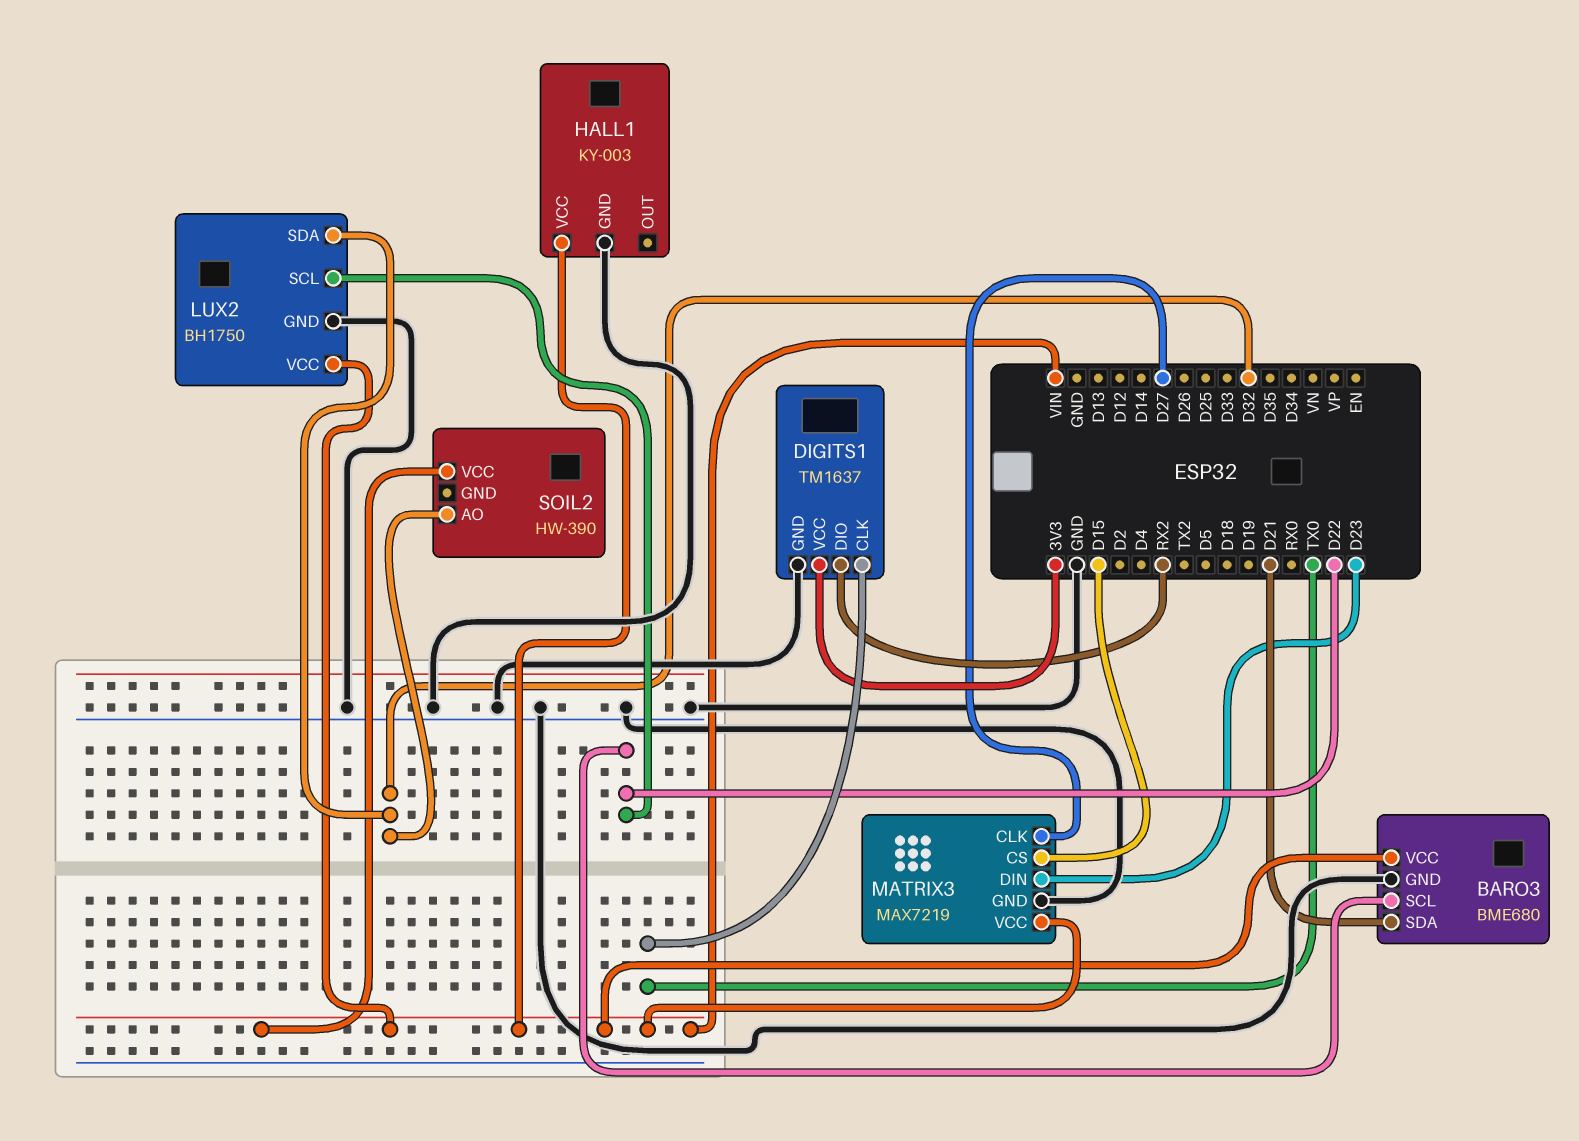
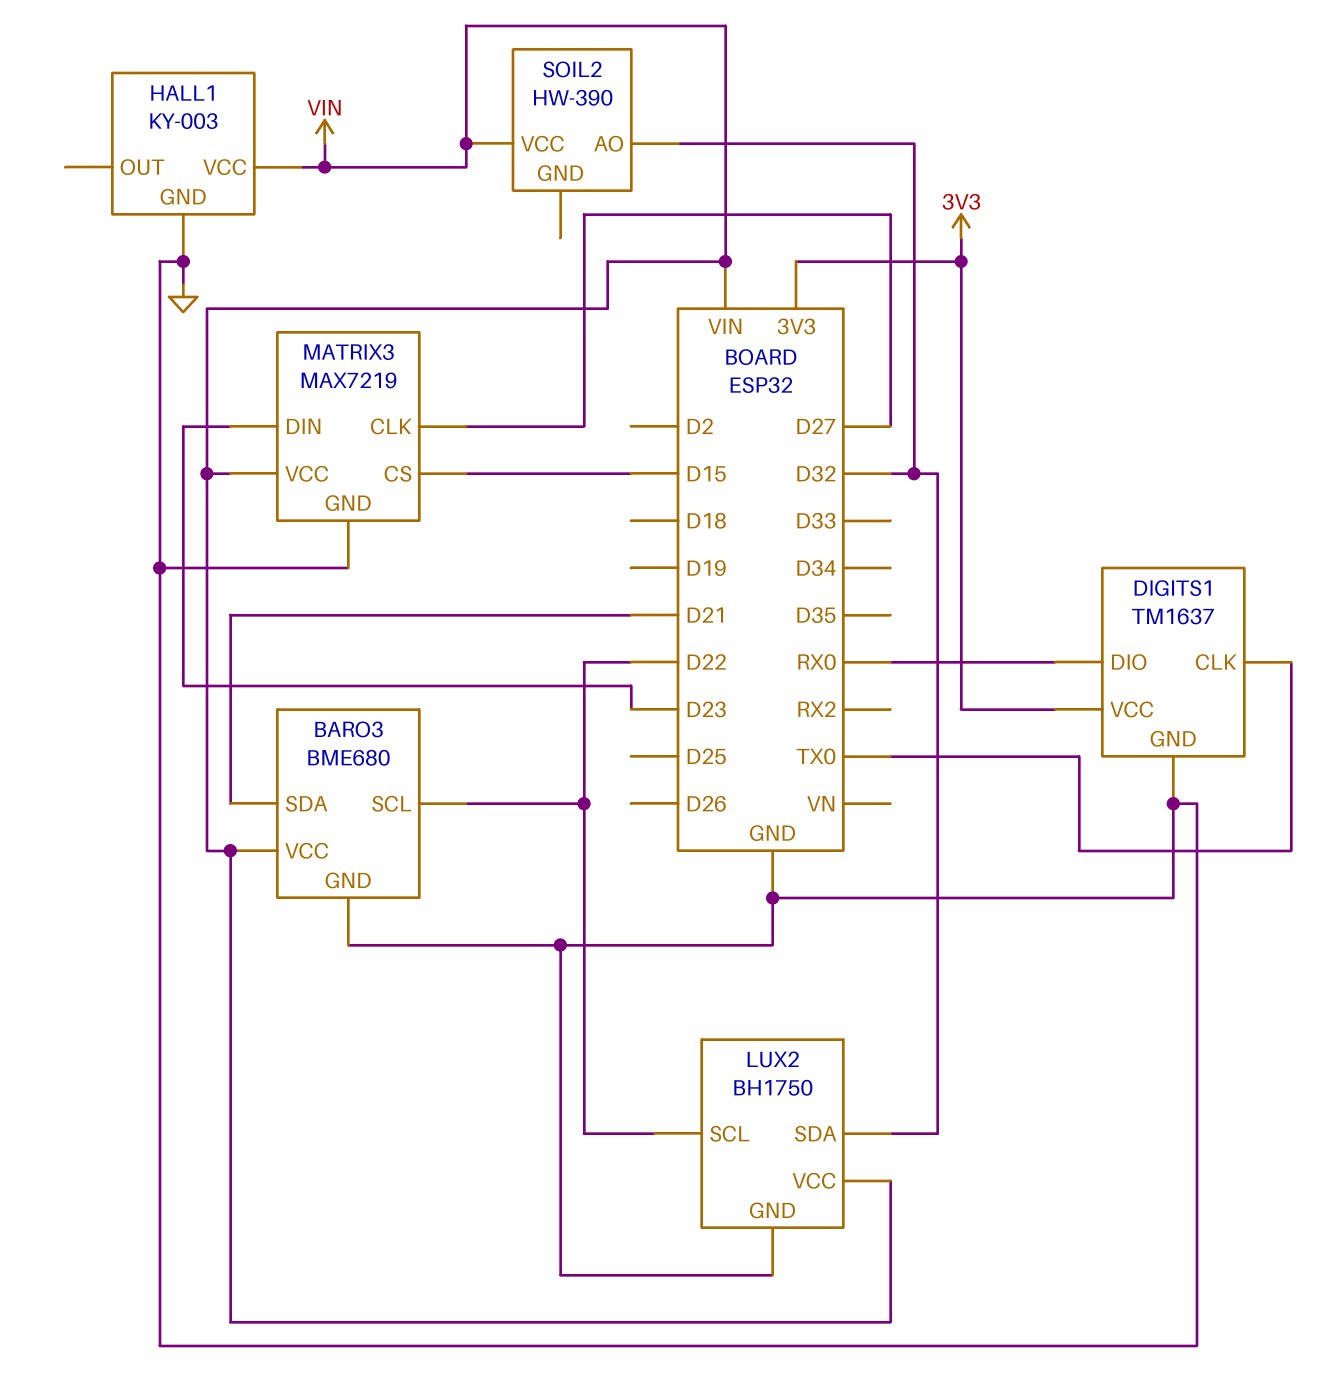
DIGITS1 pin DIO: RX2 -> RX0

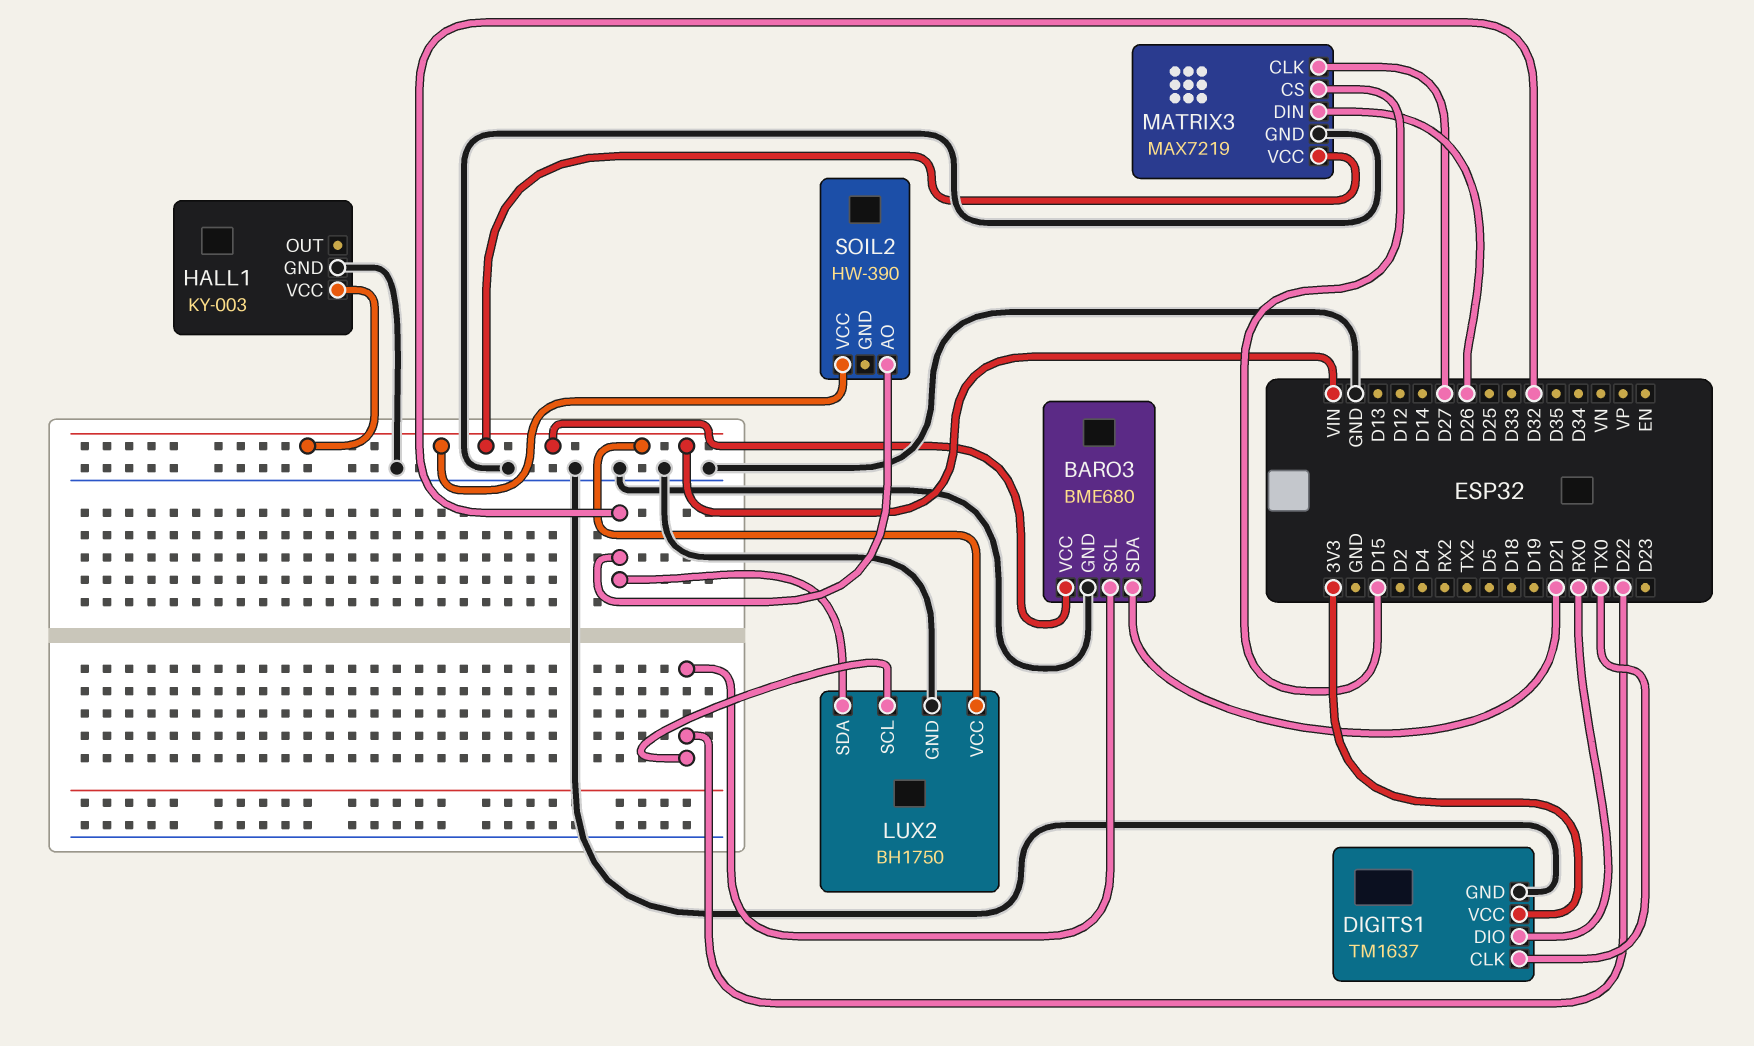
MATRIX3 pin DIN: D23 -> D26

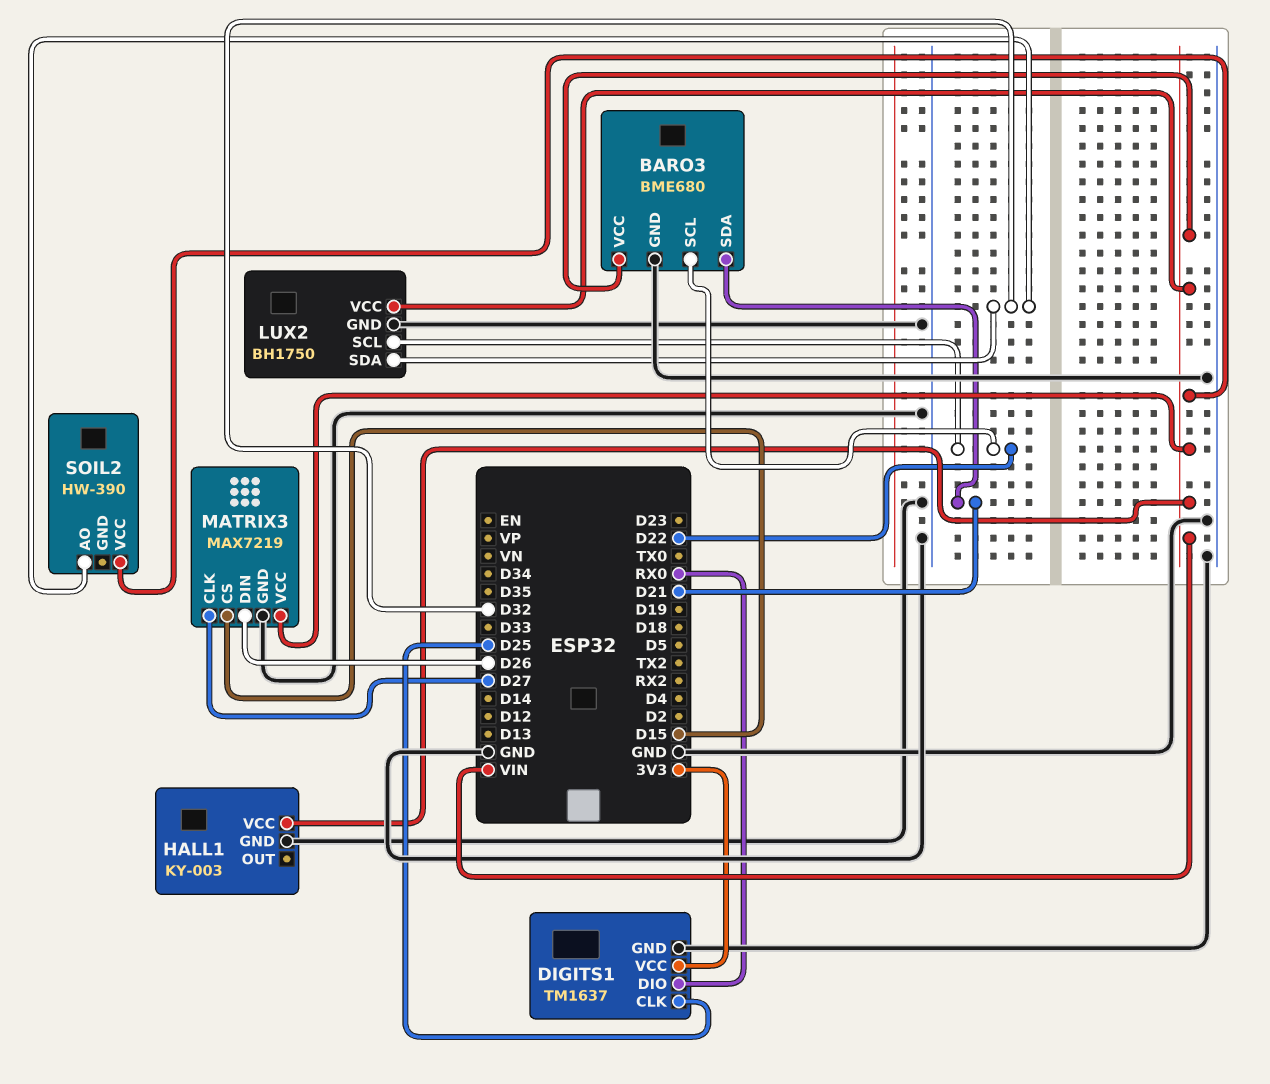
DIGITS1 pin CLK: TX0 -> D25

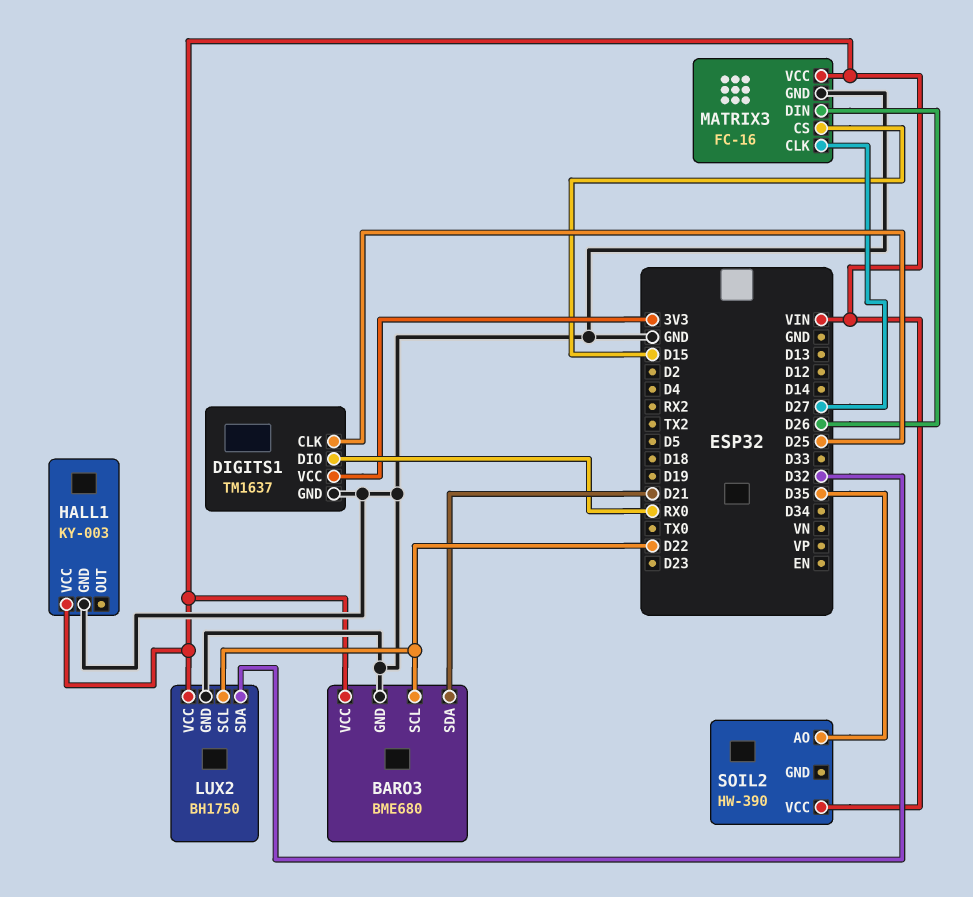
MATRIX3: MAX7219 -> FC-16
SOIL2 pin AO: D32 -> D35

